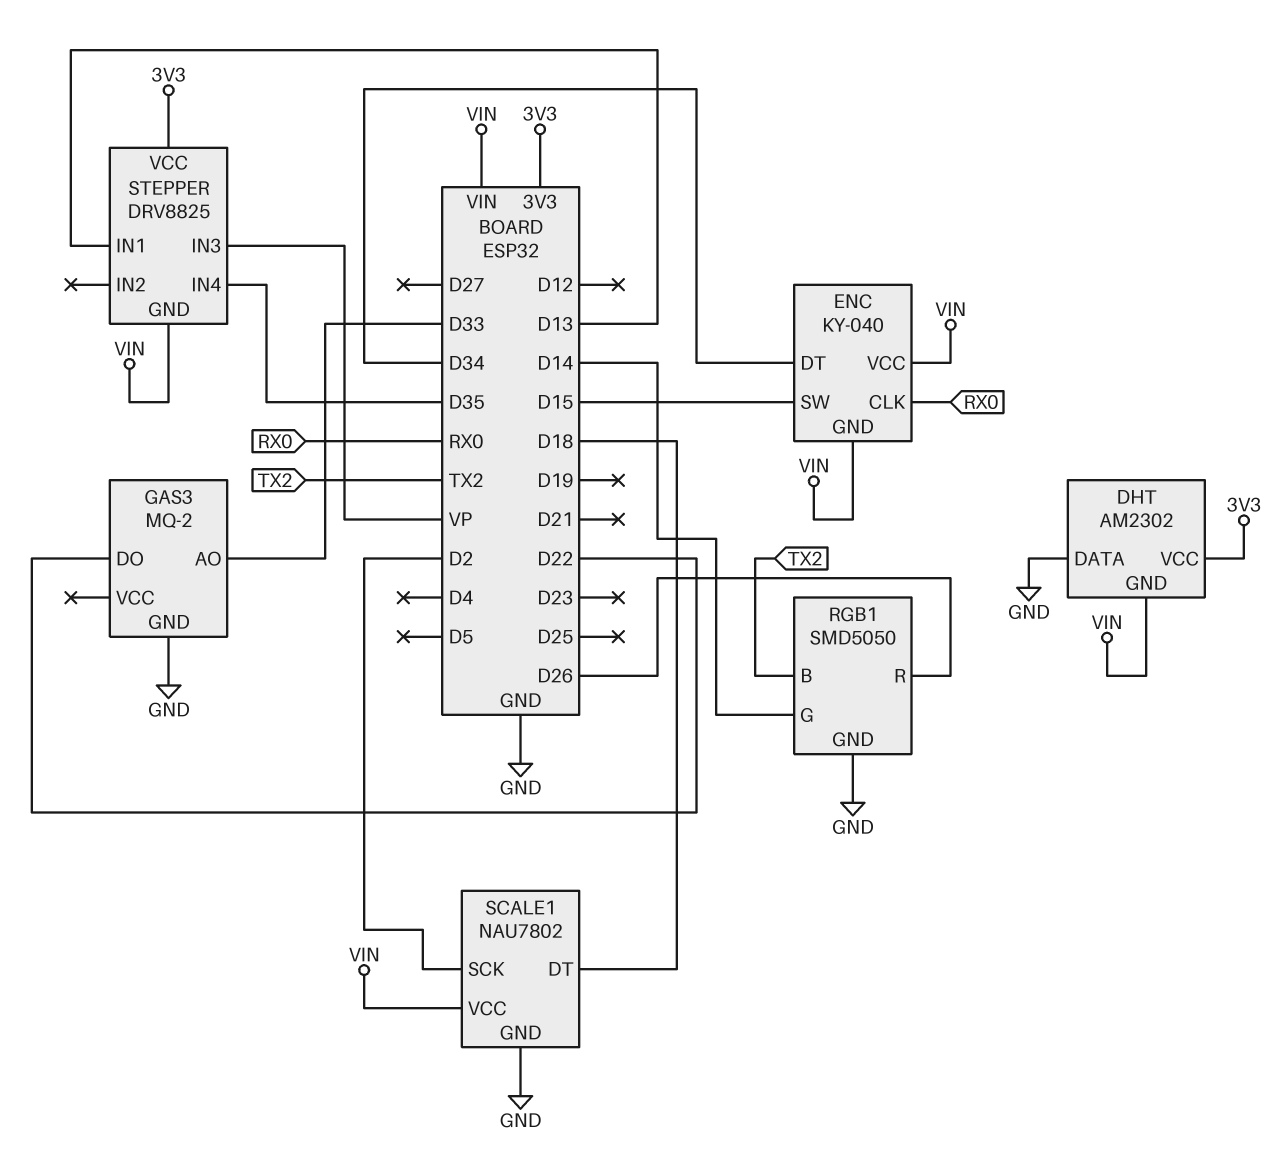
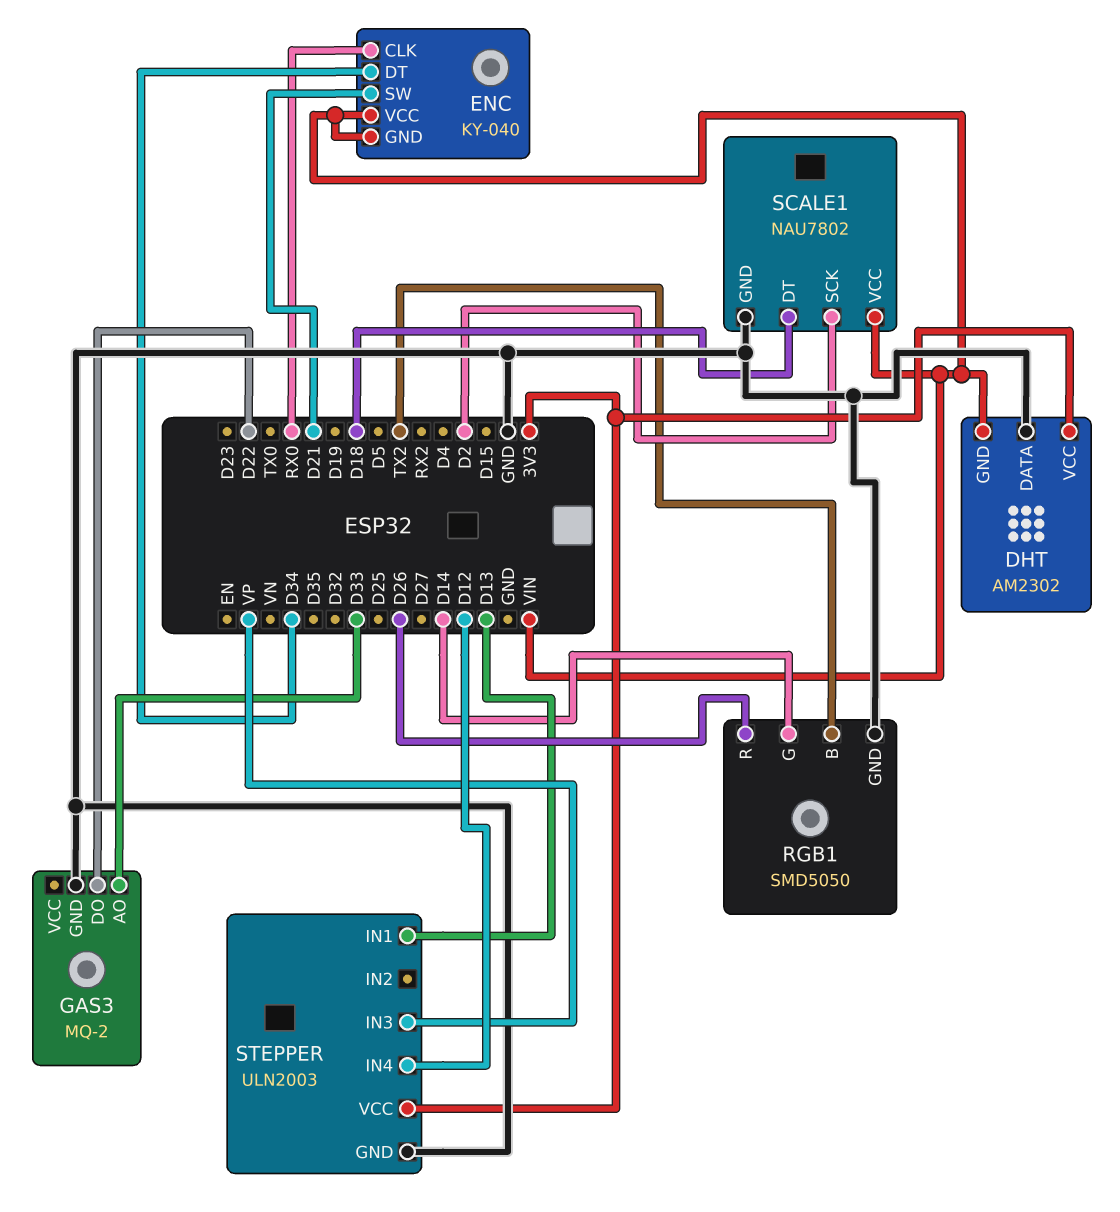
ENC pin SW: D15 -> D21
STEPPER: DRV8825 -> ULN2003
STEPPER pin GND: VIN -> GND
STEPPER pin IN4: D35 -> D12

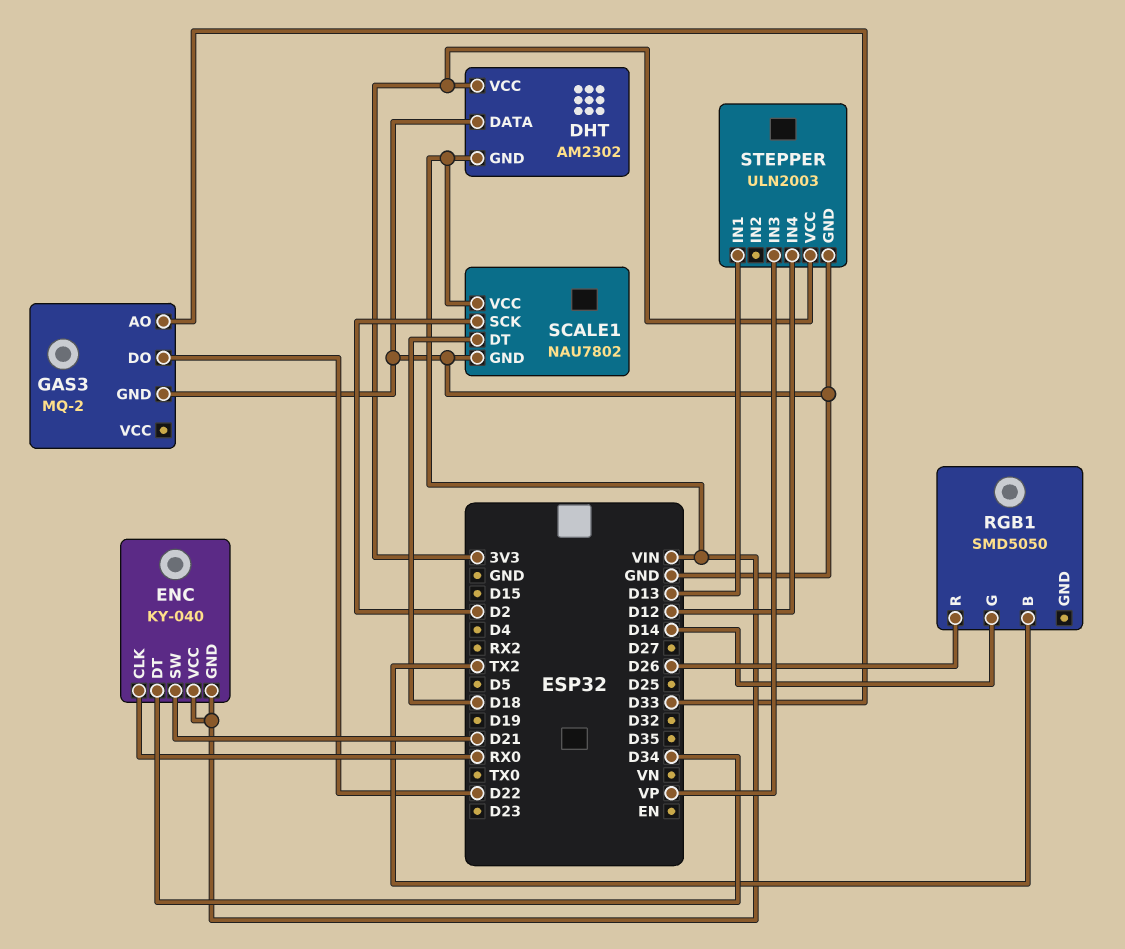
RGB1 pin GND: GND -> none

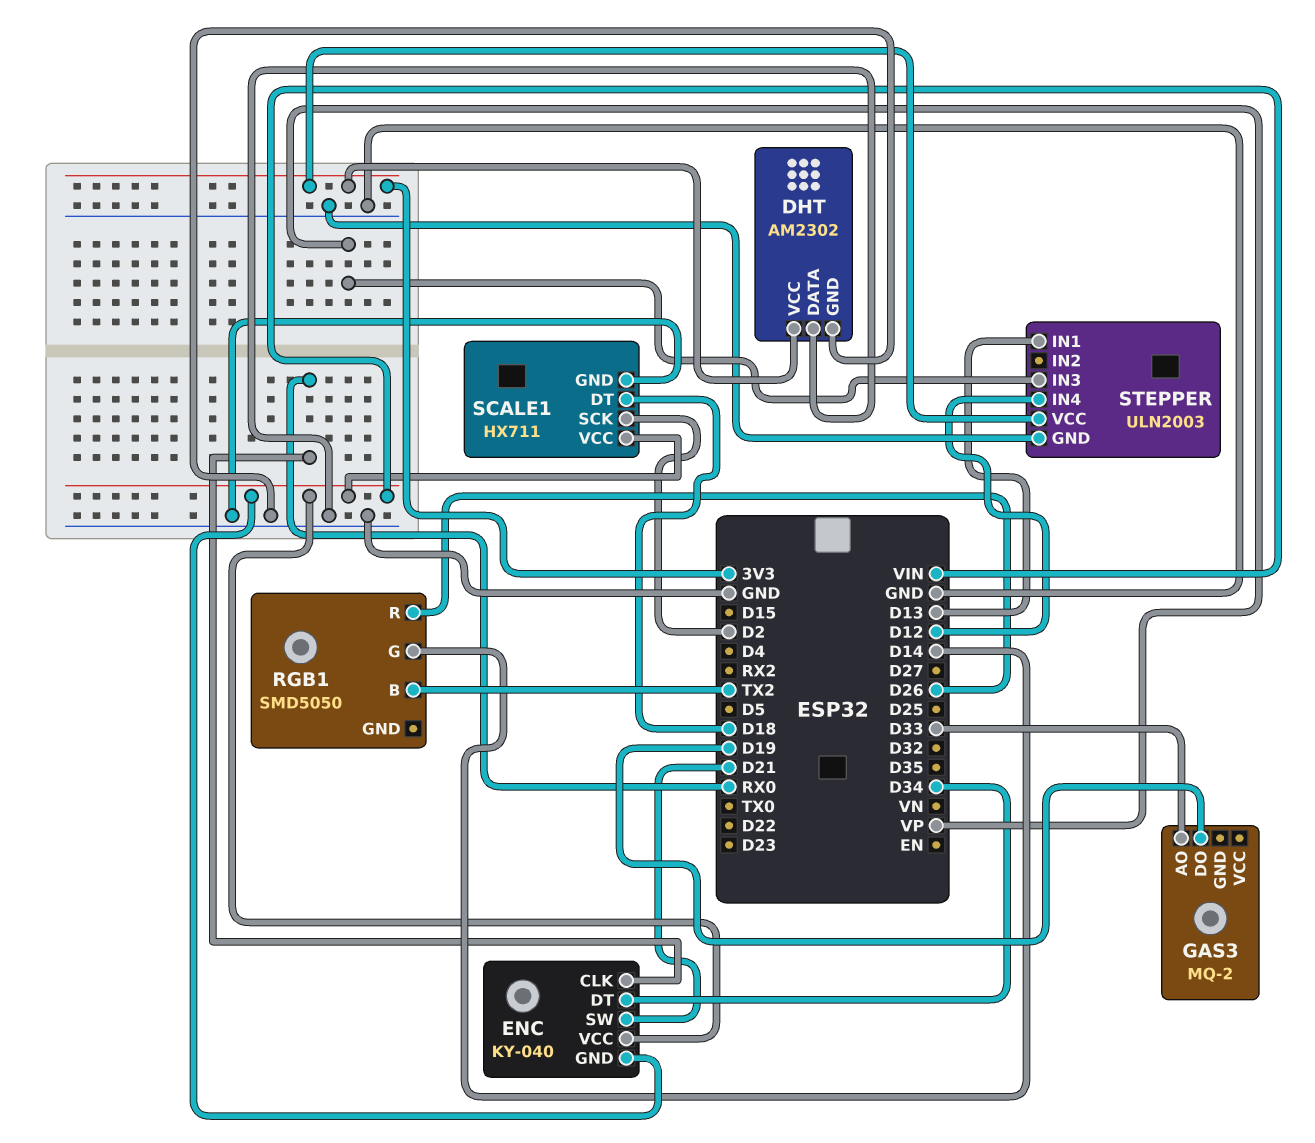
DHT pin GND: VIN -> GND
GAS3 pin DO: D22 -> D19
GAS3 pin GND: GND -> none
SCALE1: NAU7802 -> HX711

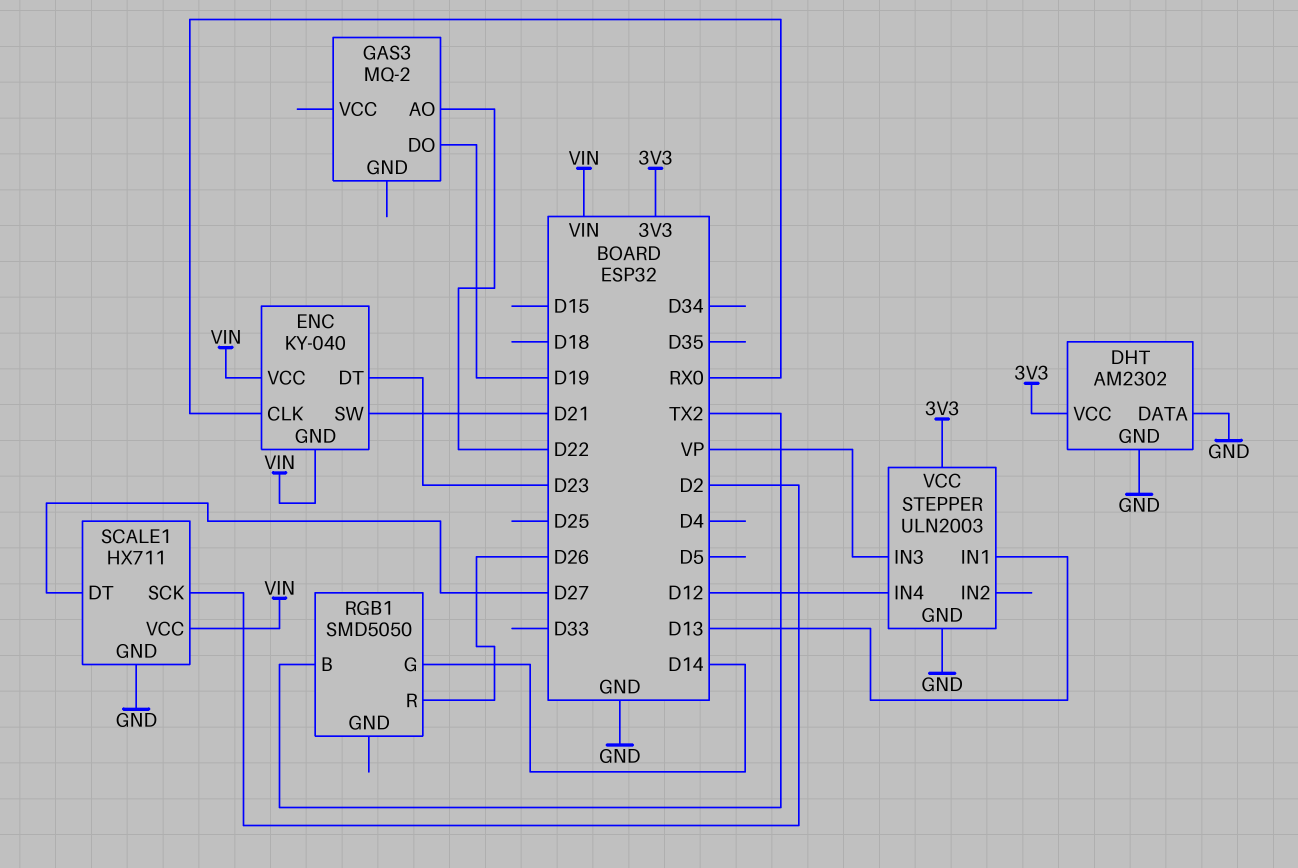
ENC pin DT: D34 -> D23
GAS3 pin AO: D33 -> D22
SCALE1 pin DT: D18 -> D27

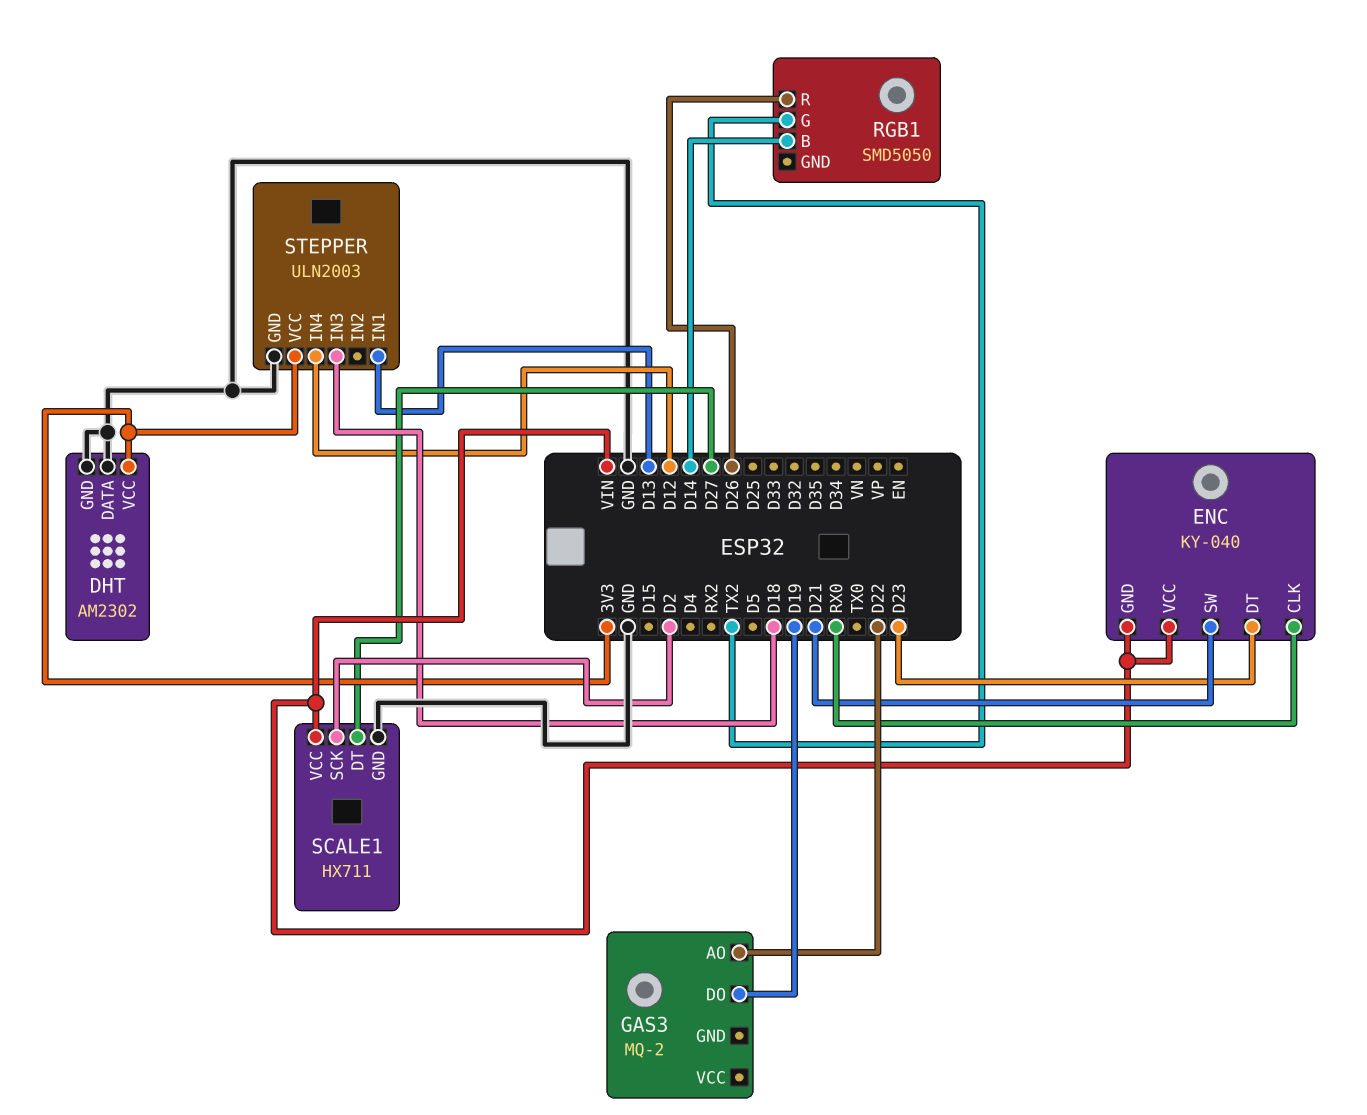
RGB1 pin B: TX2 -> D14
RGB1 pin G: D14 -> TX2
STEPPER pin IN3: VP -> D18

